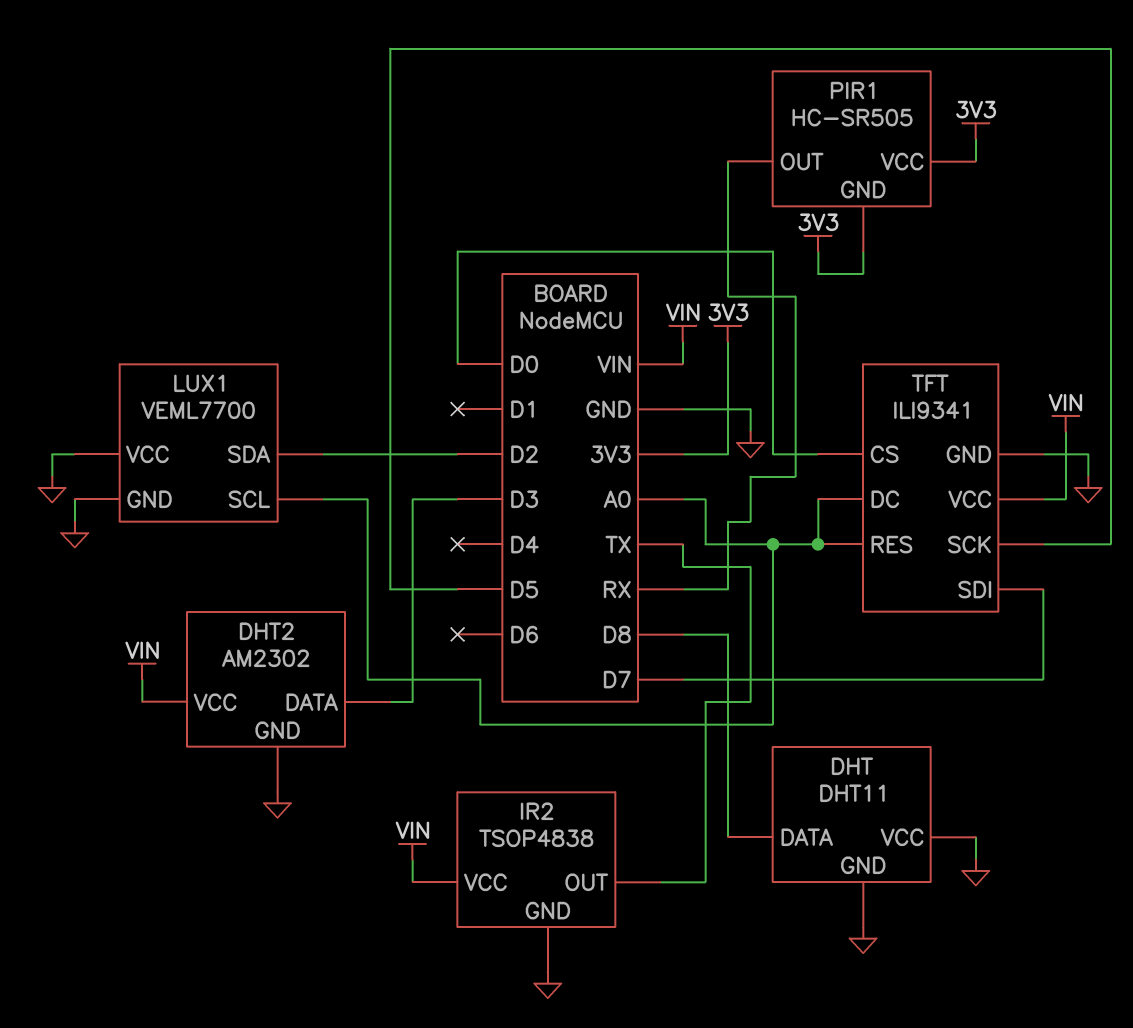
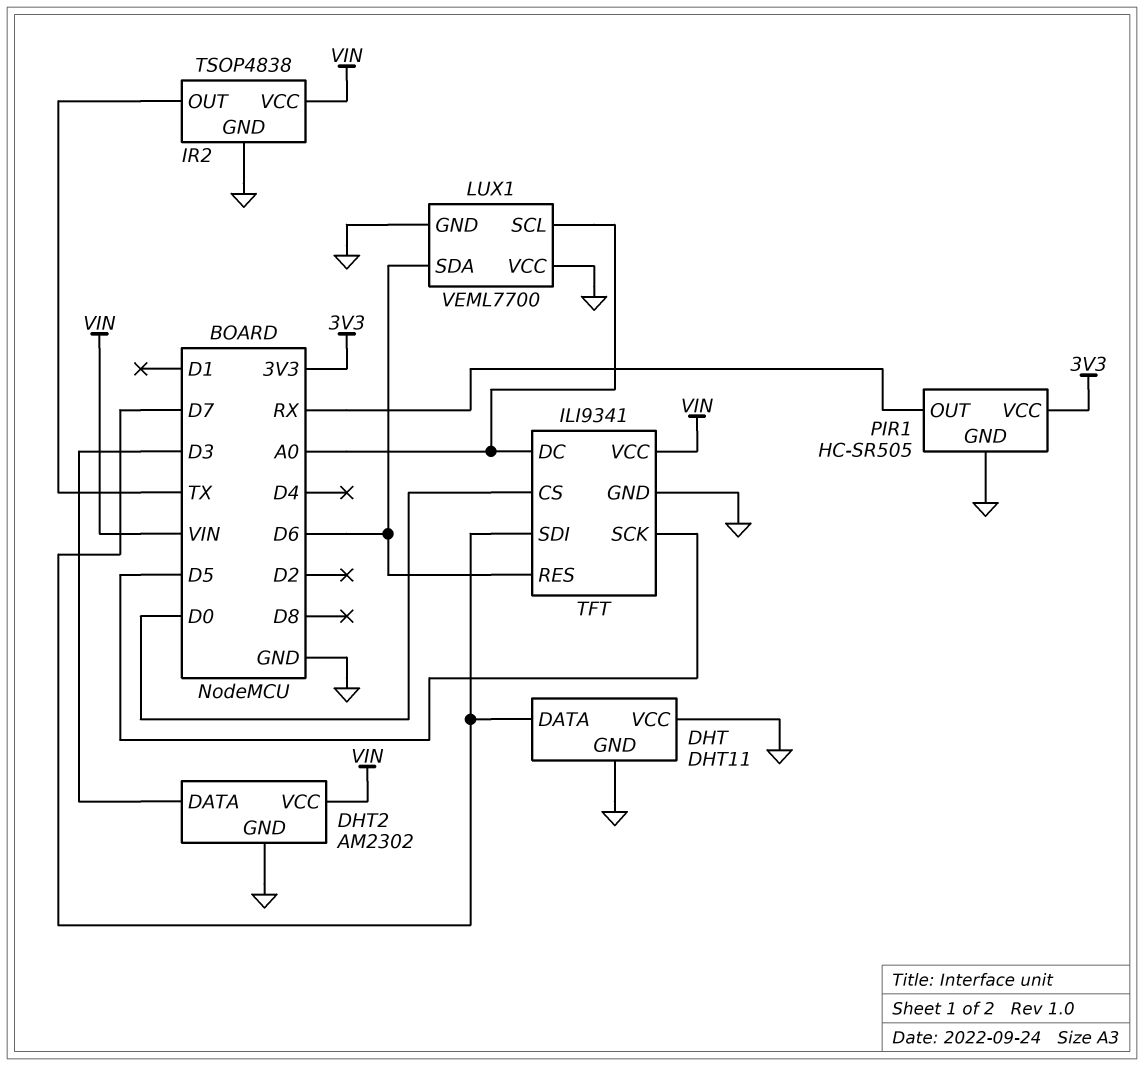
DHT pin DATA: D8 -> D7
LUX1 pin SDA: D2 -> D6
PIR1 pin GND: 3V3 -> GND
TFT pin RES: A0 -> D6

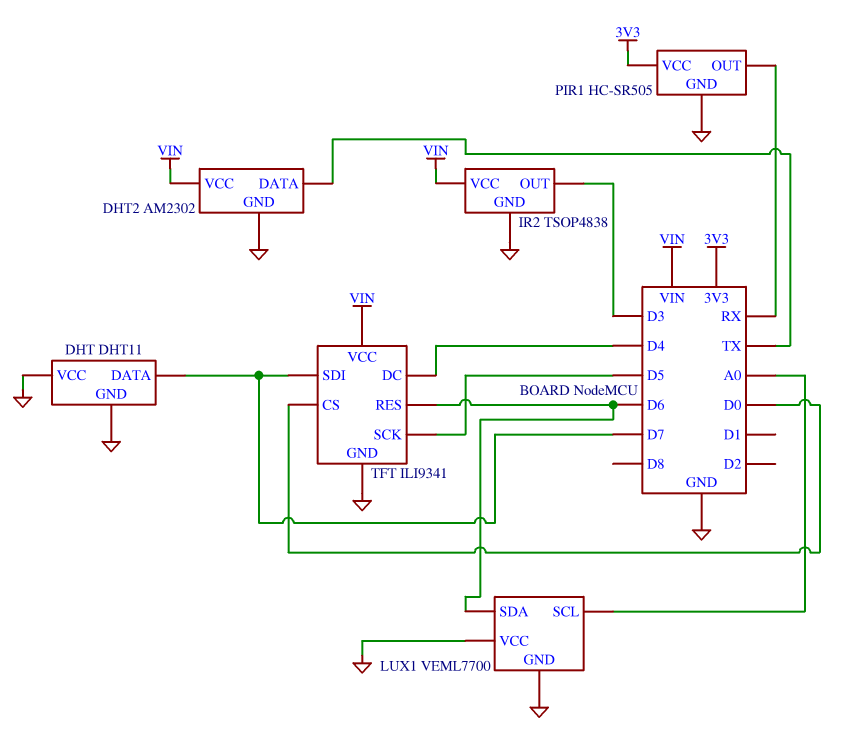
DHT2 pin DATA: D3 -> TX
IR2 pin OUT: TX -> D3
TFT pin DC: A0 -> D4

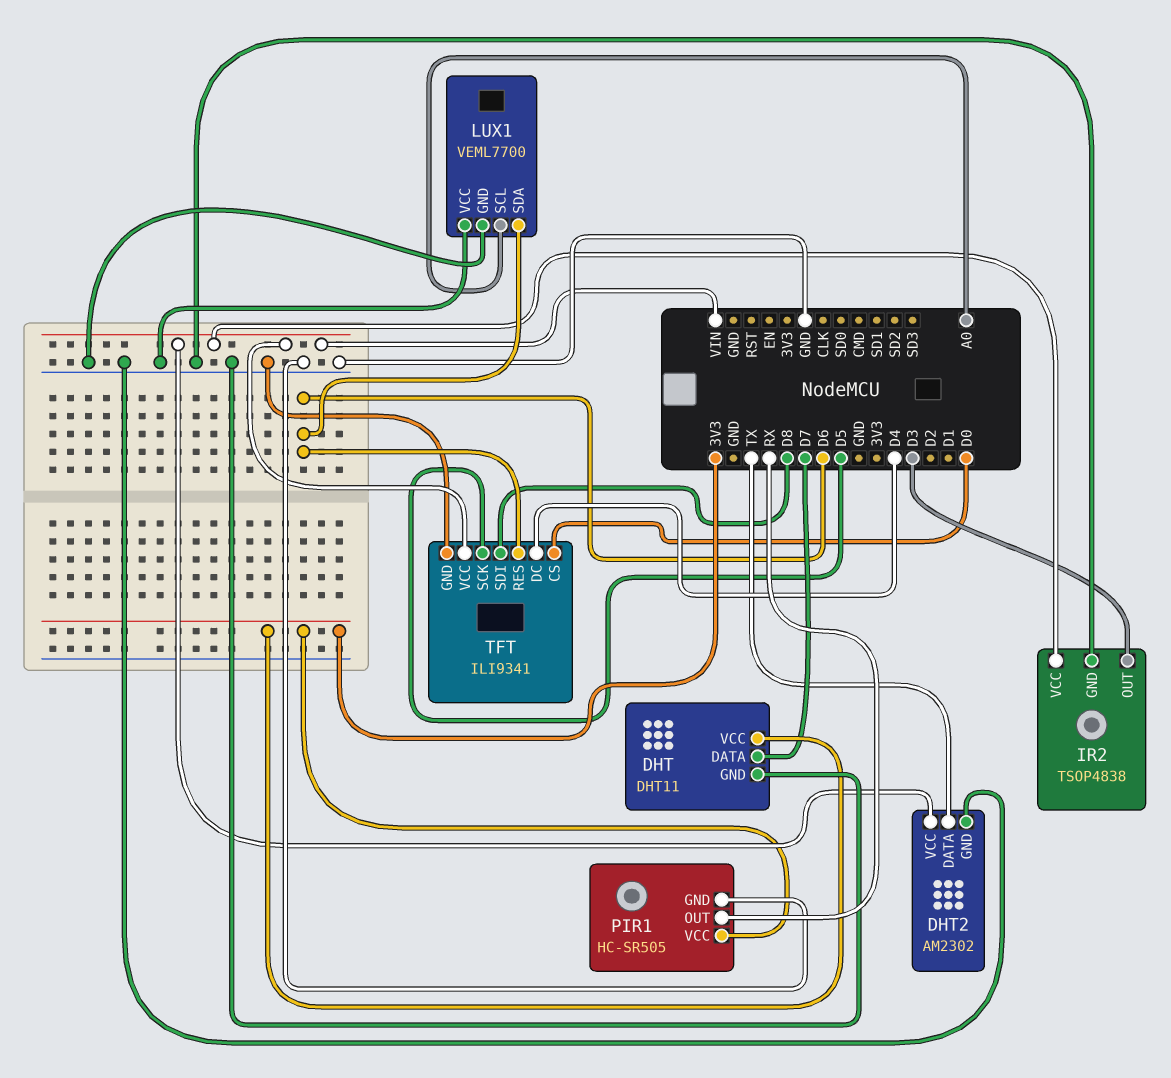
DHT pin VCC: GND -> 3V3
TFT pin SDI: D7 -> D8

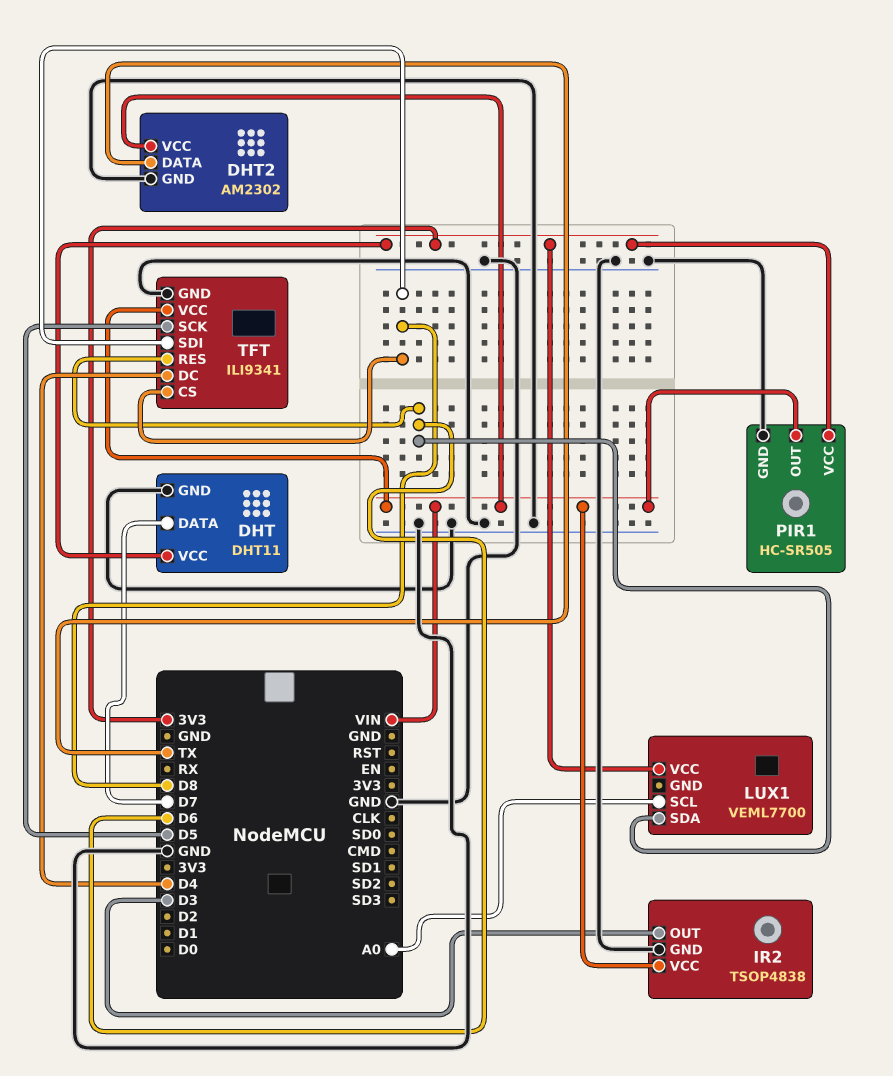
LUX1 pin GND: GND -> none
LUX1 pin VCC: GND -> 3V3
PIR1 pin OUT: RX -> VIN
TFT pin CS: D0 -> D8

